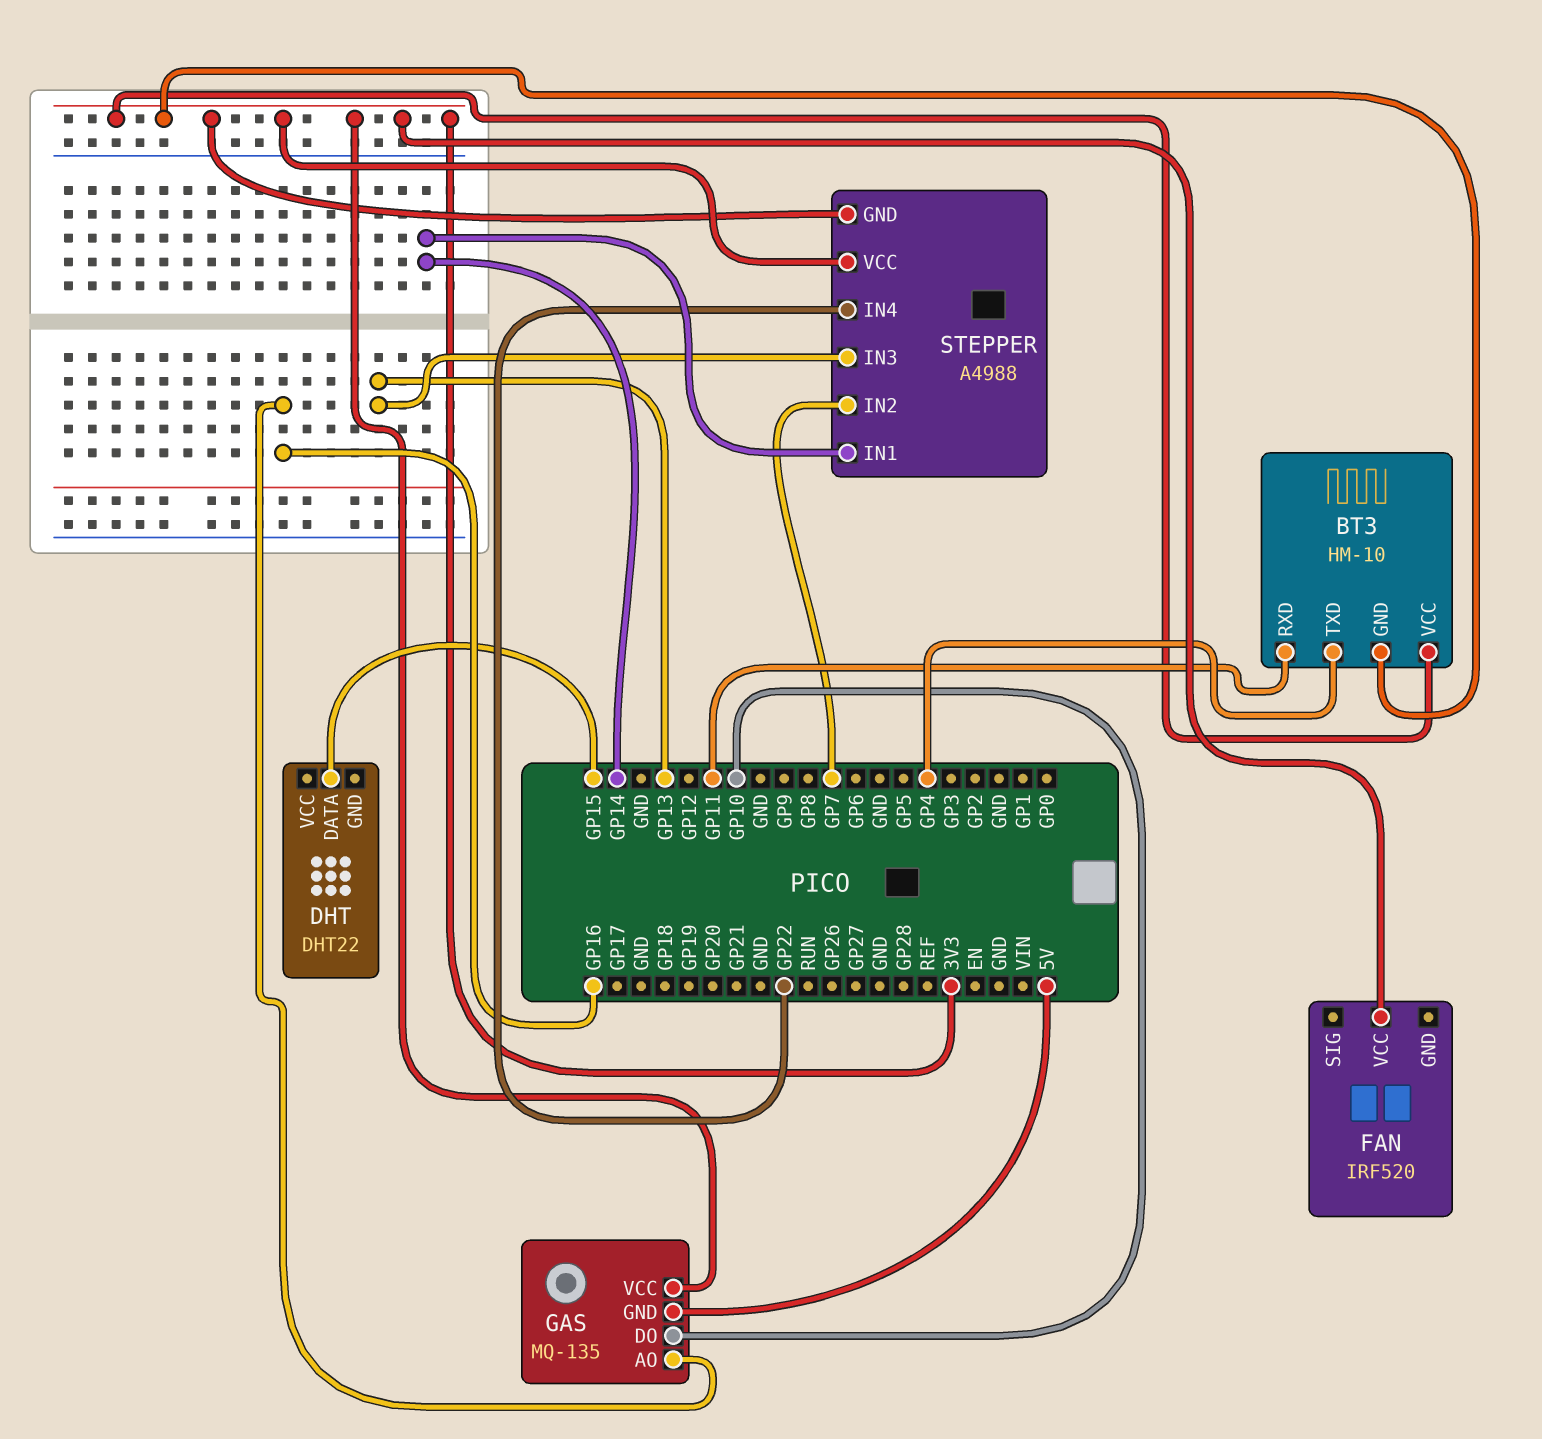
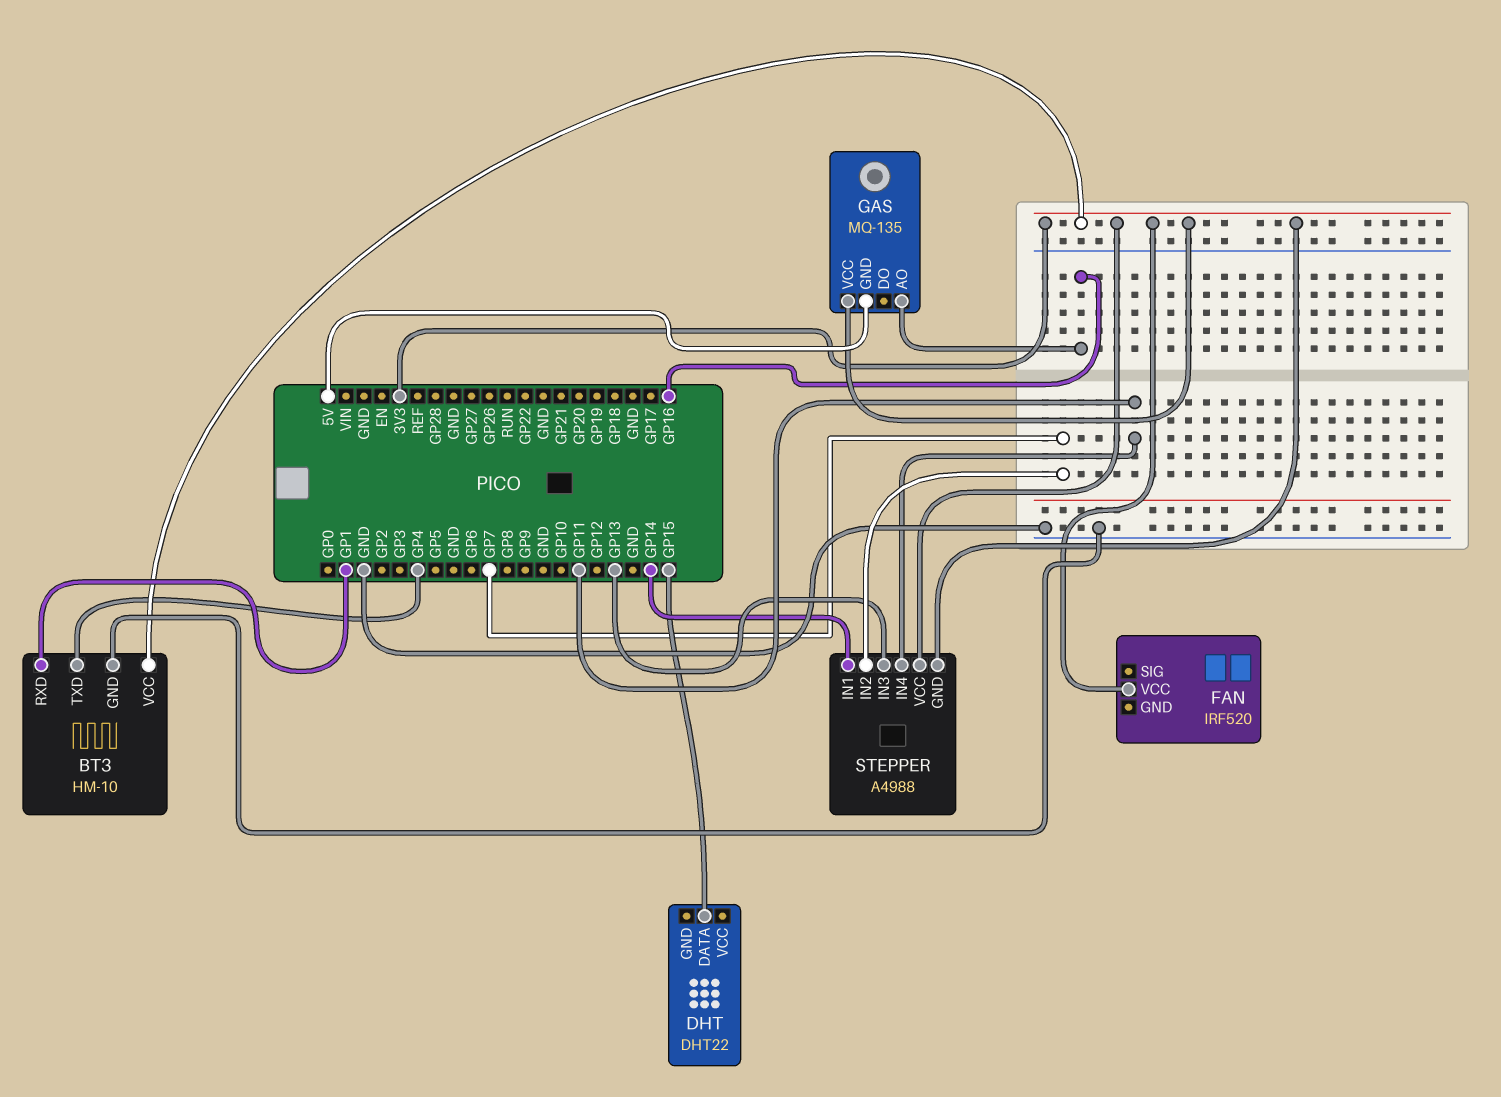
BT3 pin GND: 3V3 -> GND
BT3 pin RXD: GP11 -> GP1
GAS pin DO: GP10 -> none
STEPPER pin IN4: GP22 -> GP11

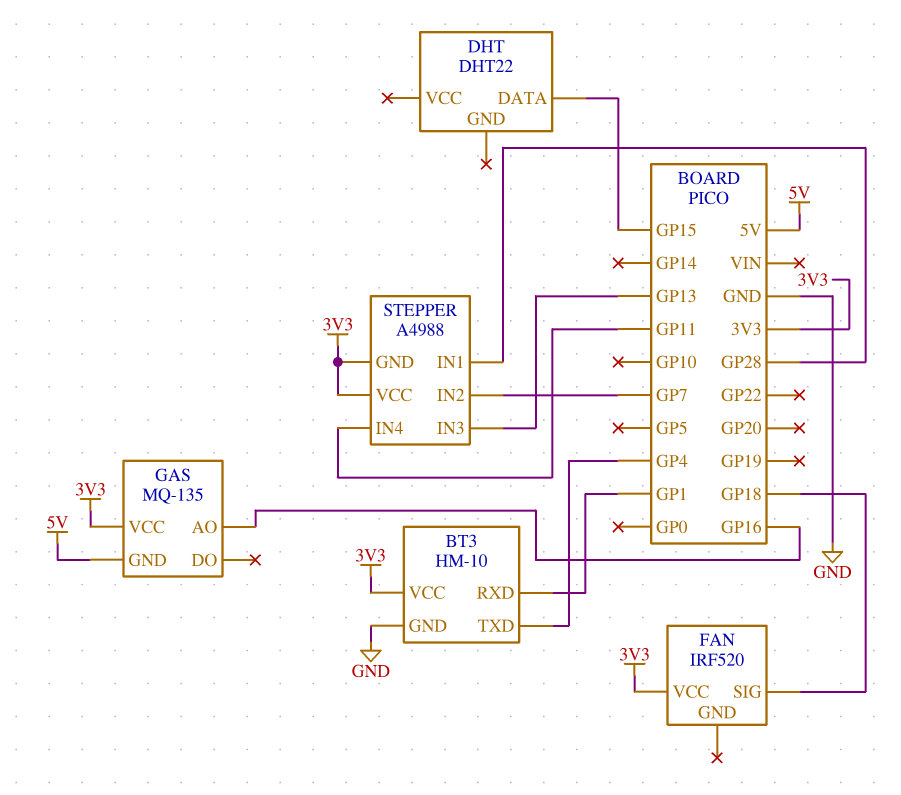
FAN pin SIG: none -> GP18
STEPPER pin IN1: GP14 -> GP28

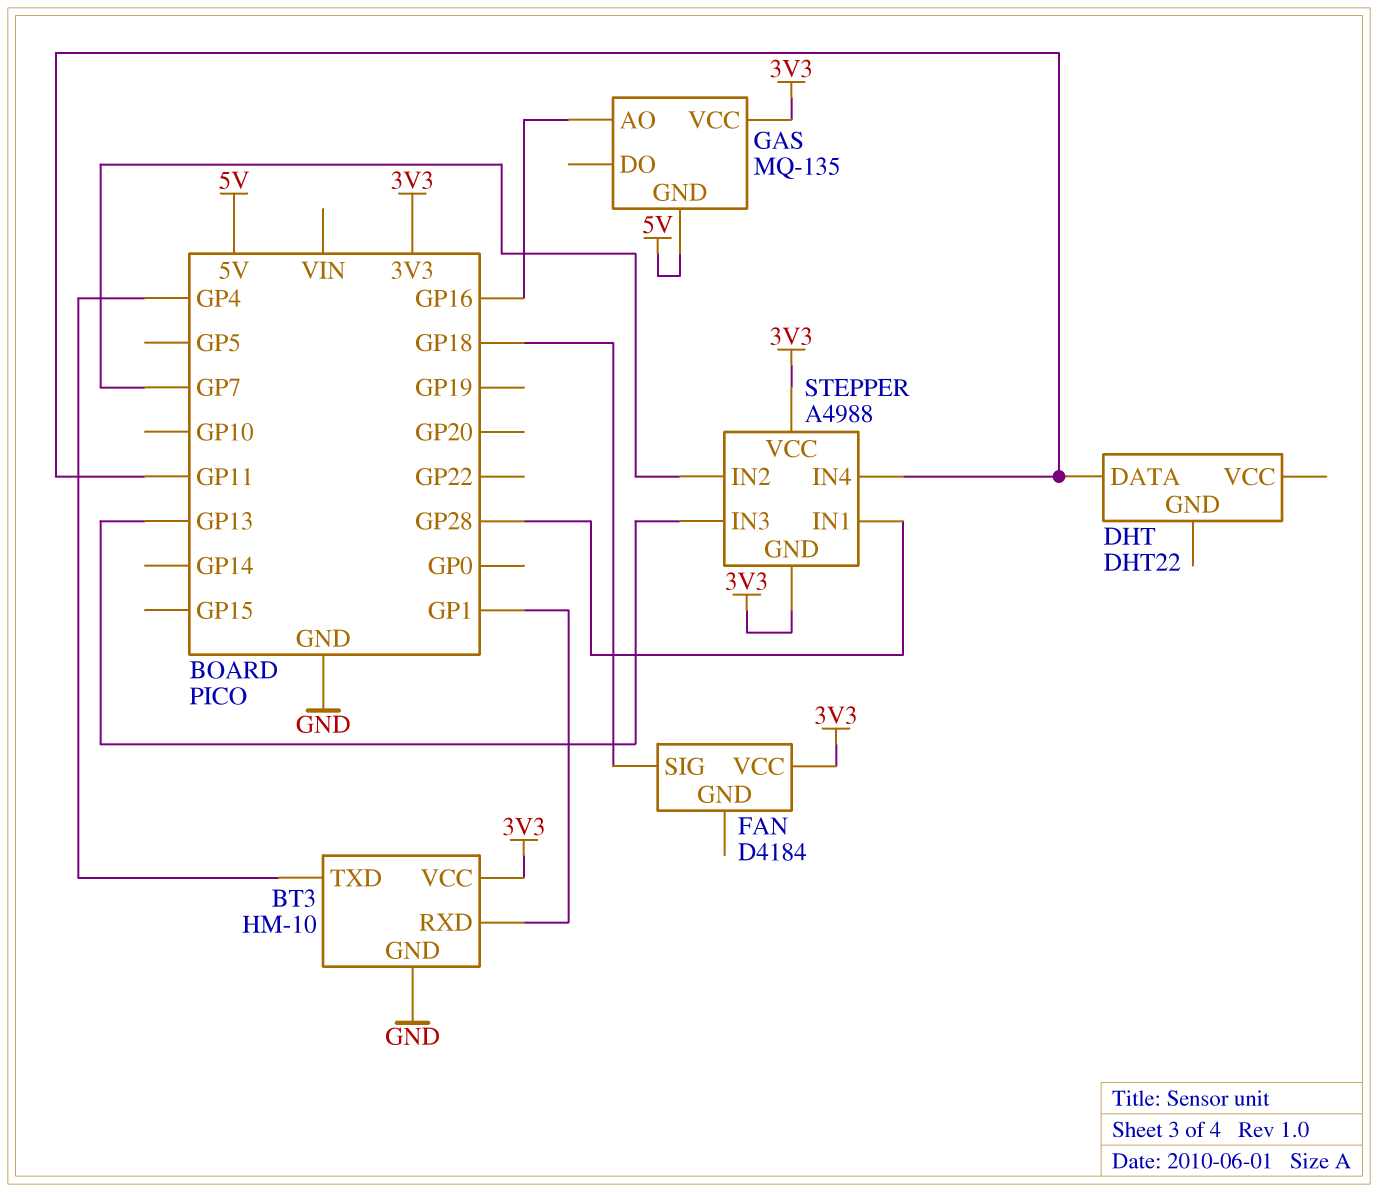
DHT pin DATA: GP15 -> GP11
FAN: IRF520 -> D4184

